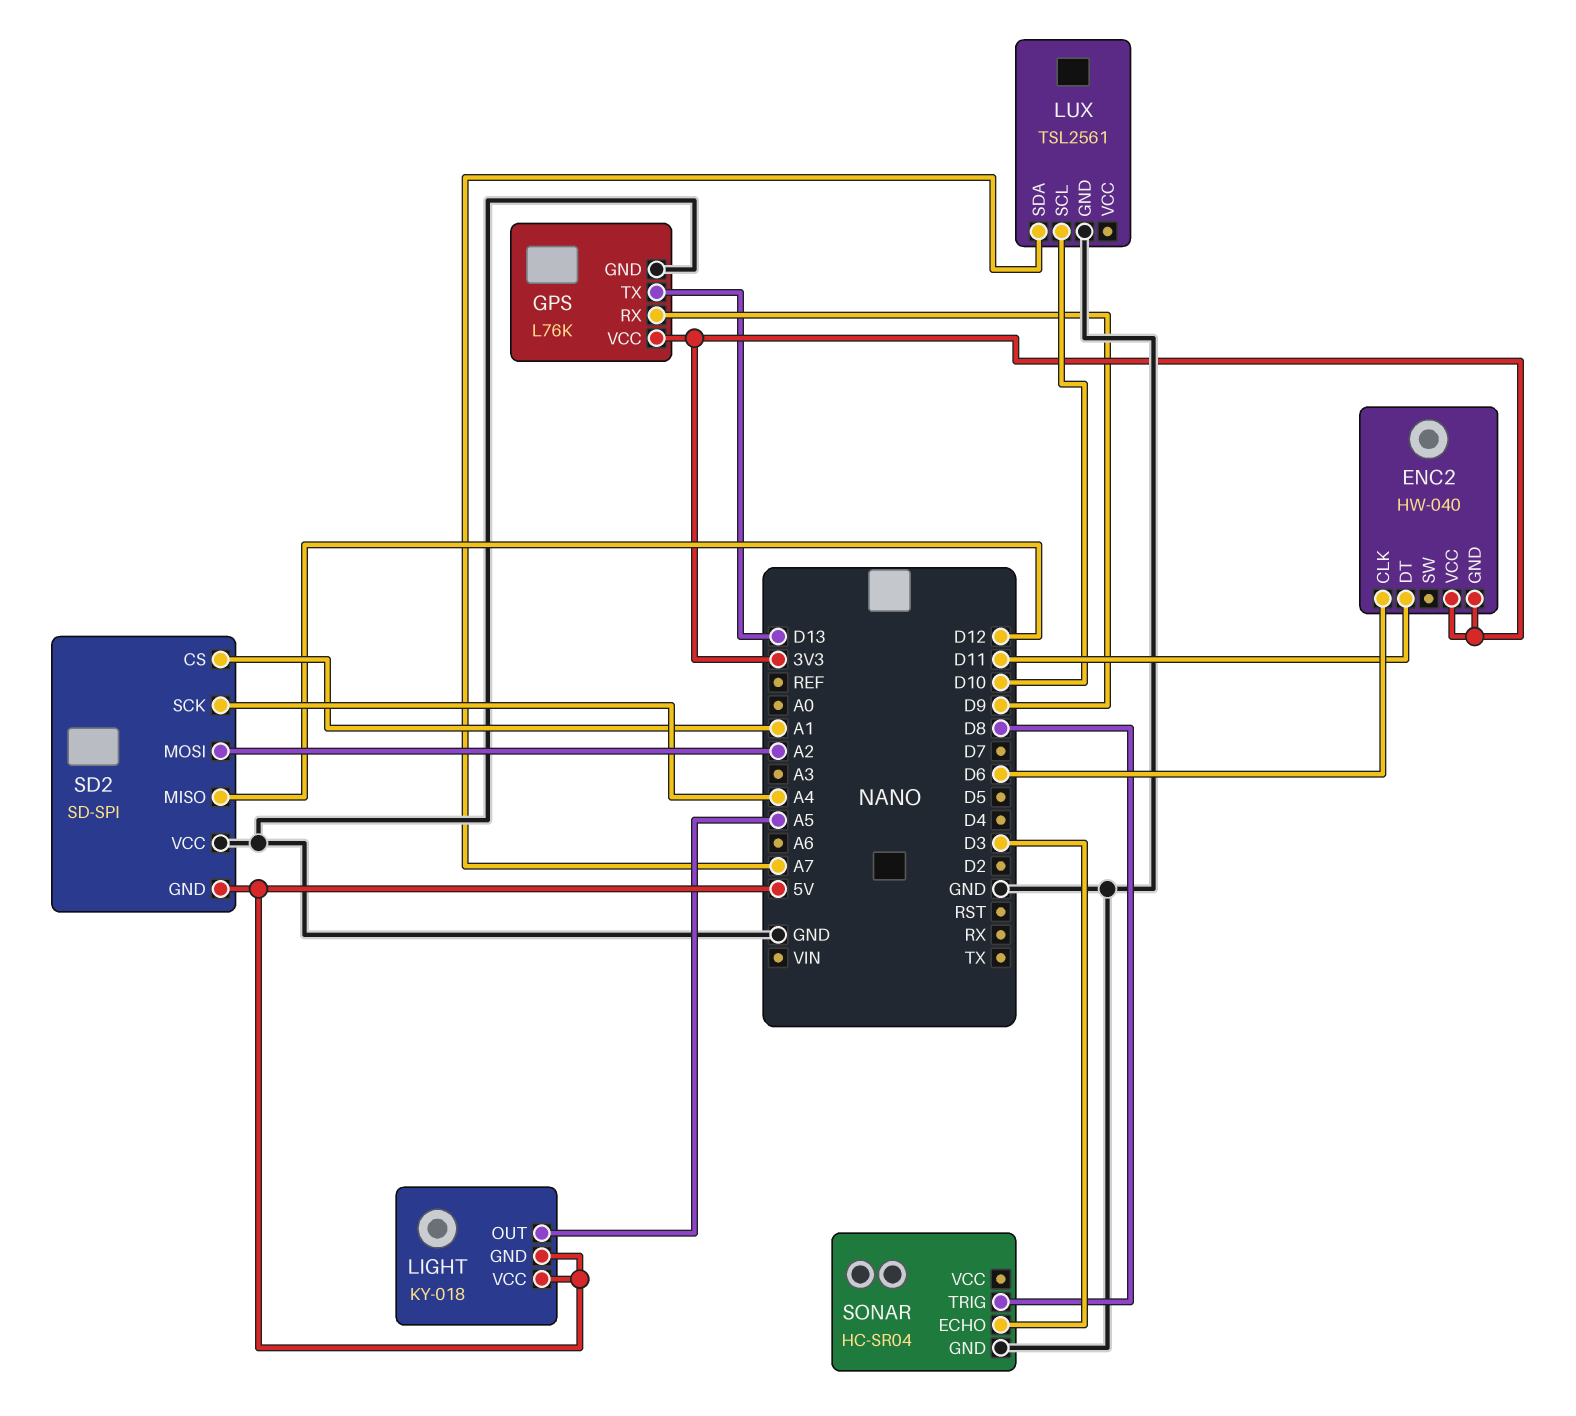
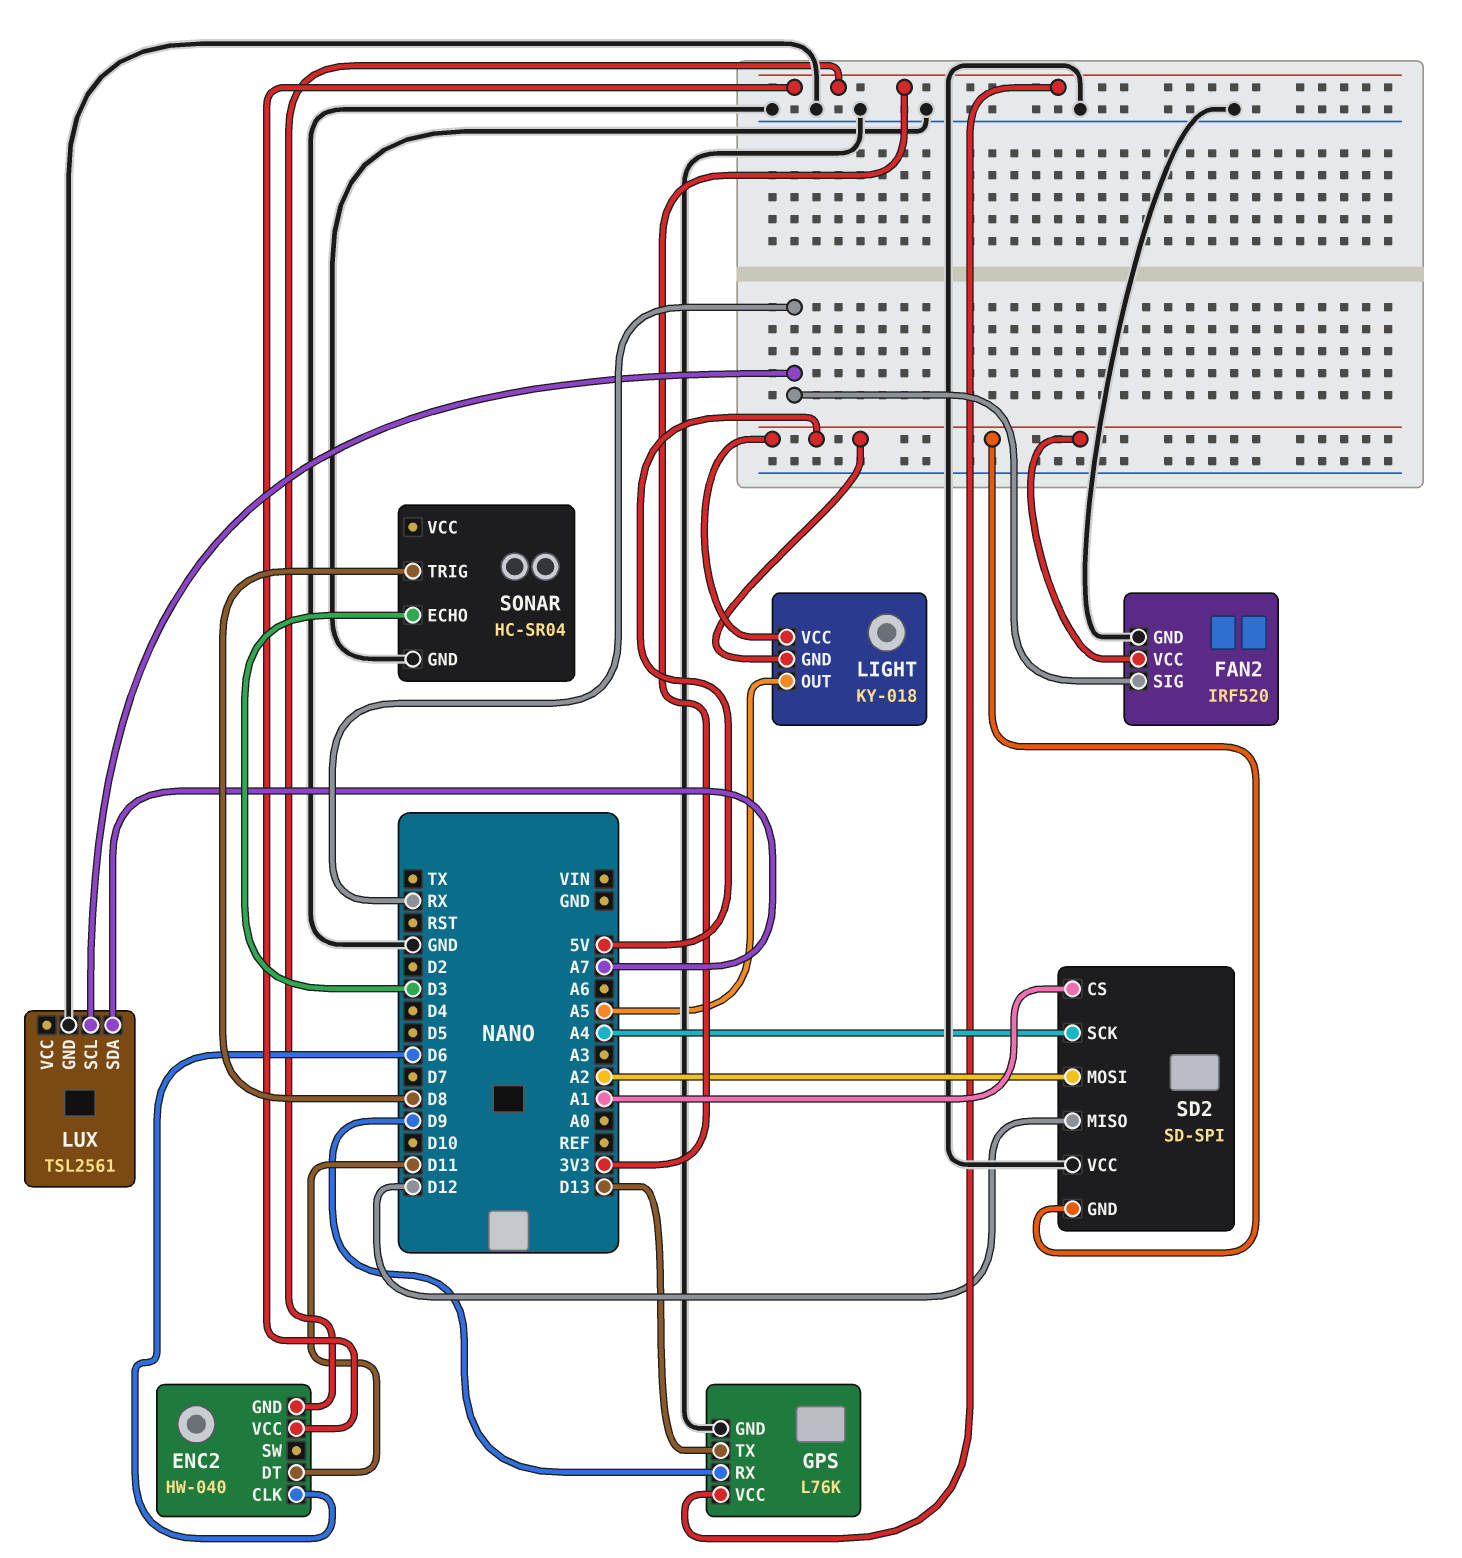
FAN2: none -> IRF520
FAN2 pin GND: none -> GND
FAN2 pin SIG: none -> RX
FAN2 pin VCC: none -> 5V
LUX pin SCL: D10 -> RX

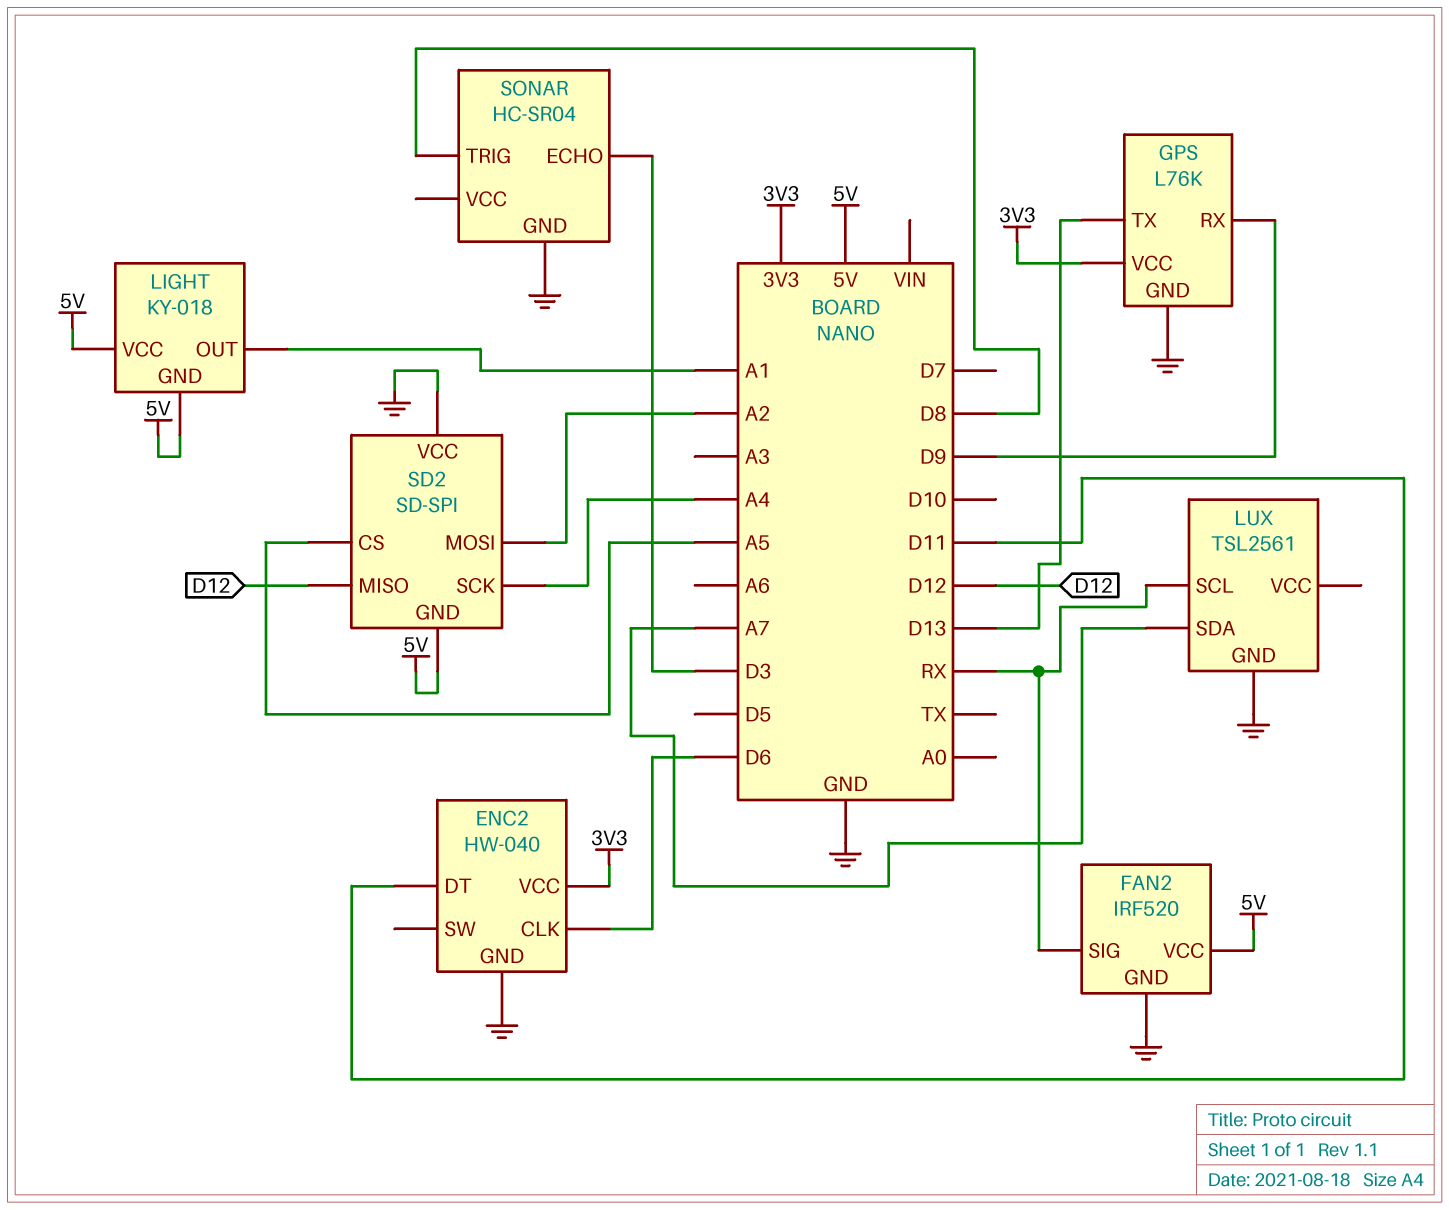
ENC2 pin GND: 3V3 -> GND
LIGHT pin OUT: A5 -> A1
SD2 pin CS: A1 -> A5

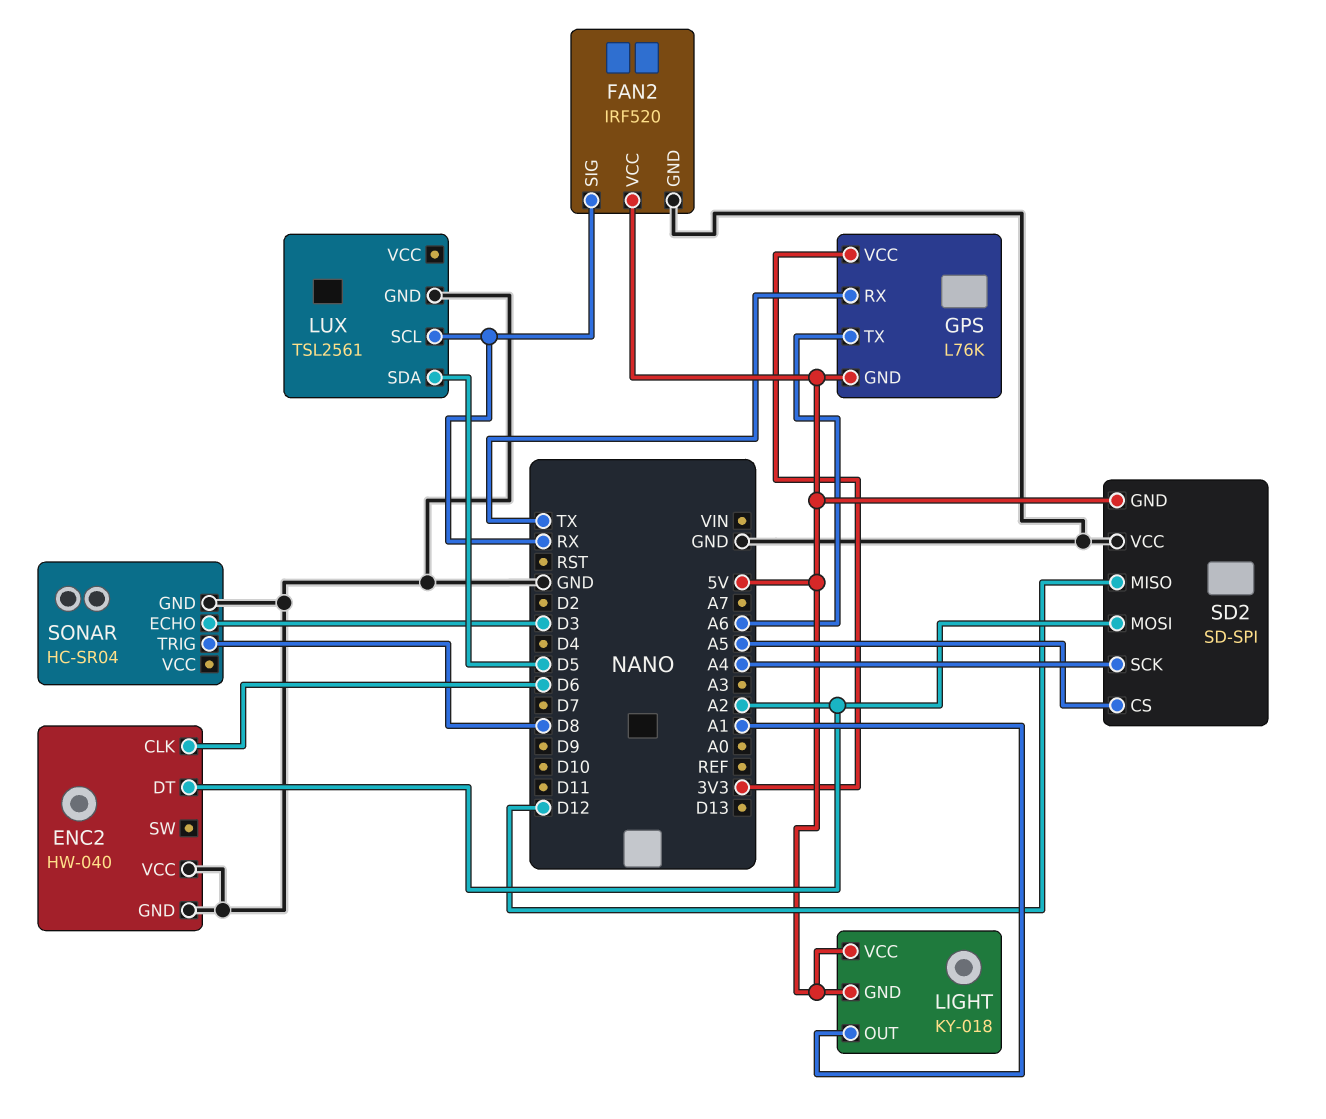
ENC2 pin DT: D11 -> A2
ENC2 pin VCC: 3V3 -> GND
GPS pin GND: GND -> 5V
GPS pin RX: D9 -> TX
GPS pin TX: D13 -> A6
LUX pin SDA: A7 -> D5

